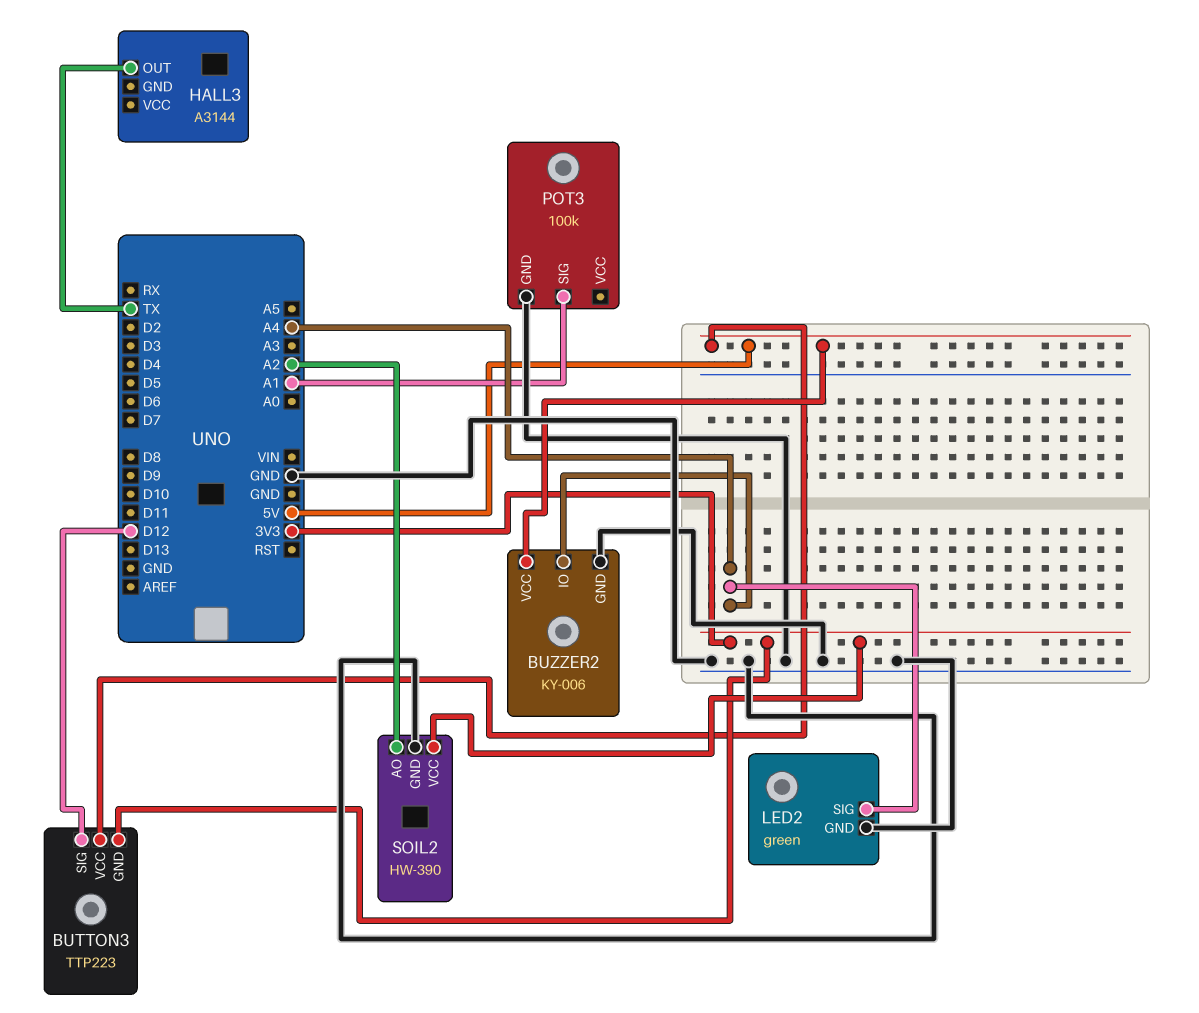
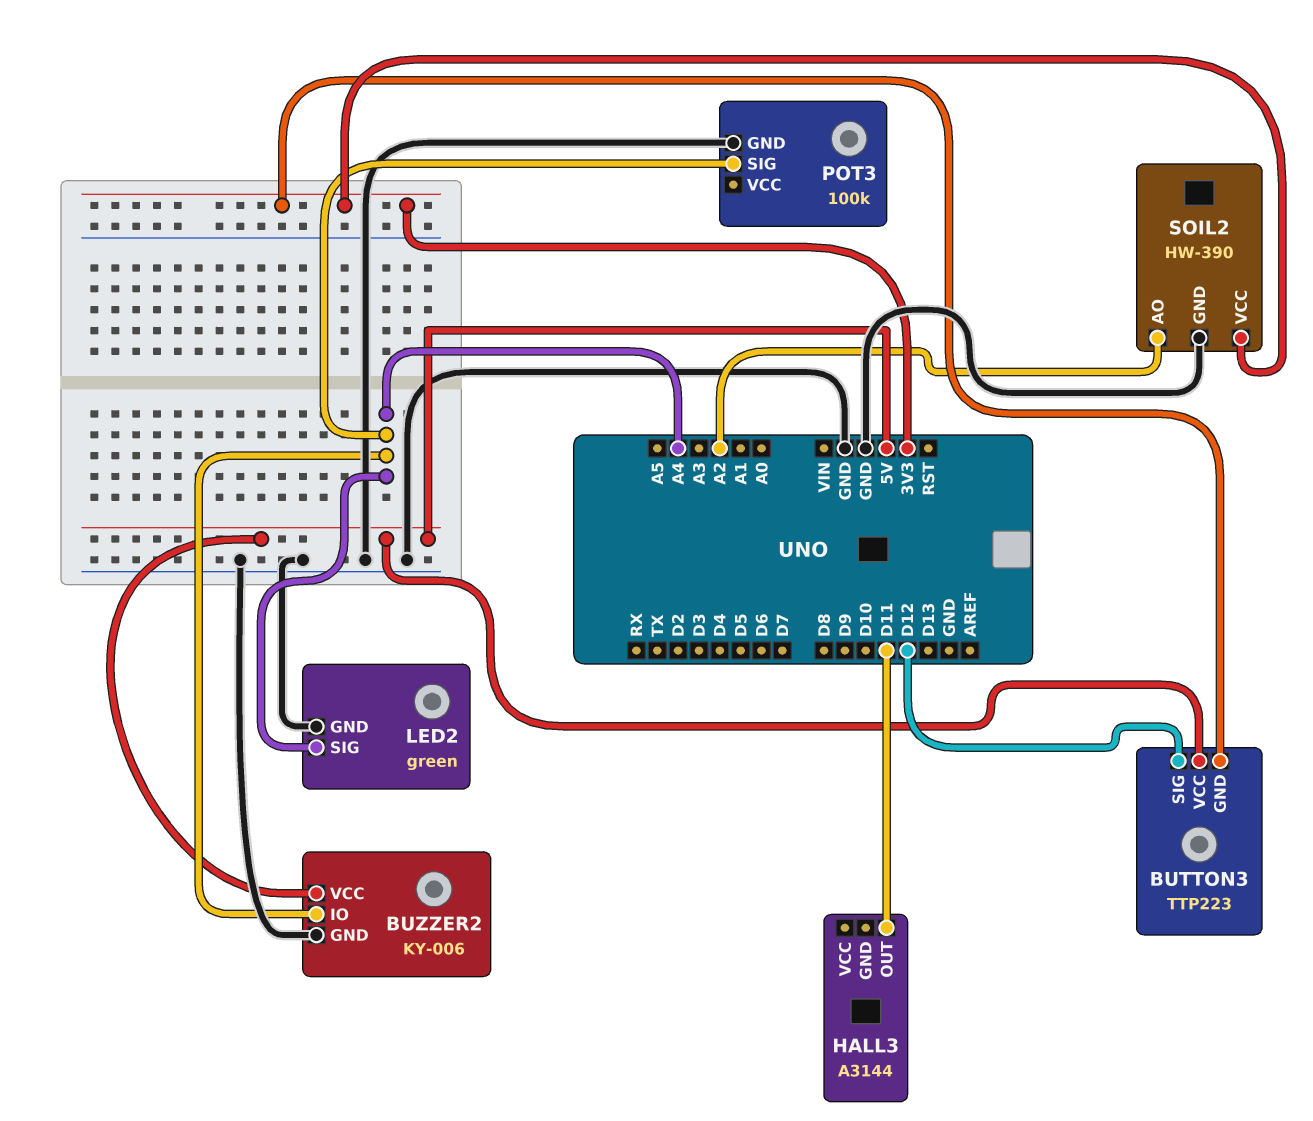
HALL3 pin OUT: TX -> D11
POT3 pin SIG: A1 -> A4

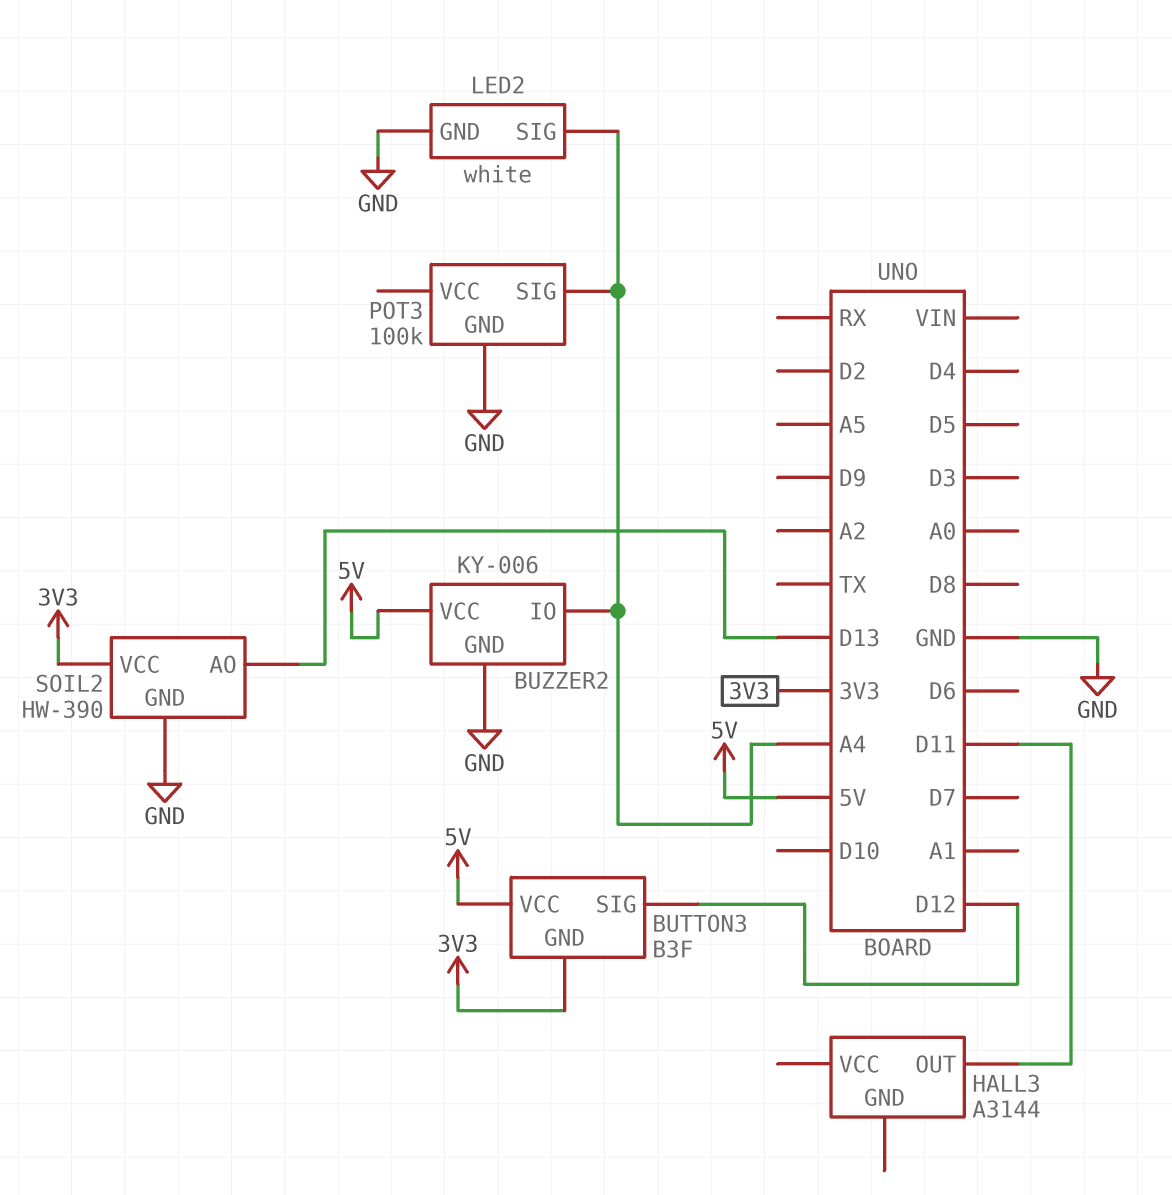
BUTTON3: TTP223 -> B3F
LED2: green -> white
SOIL2 pin AO: A2 -> D13

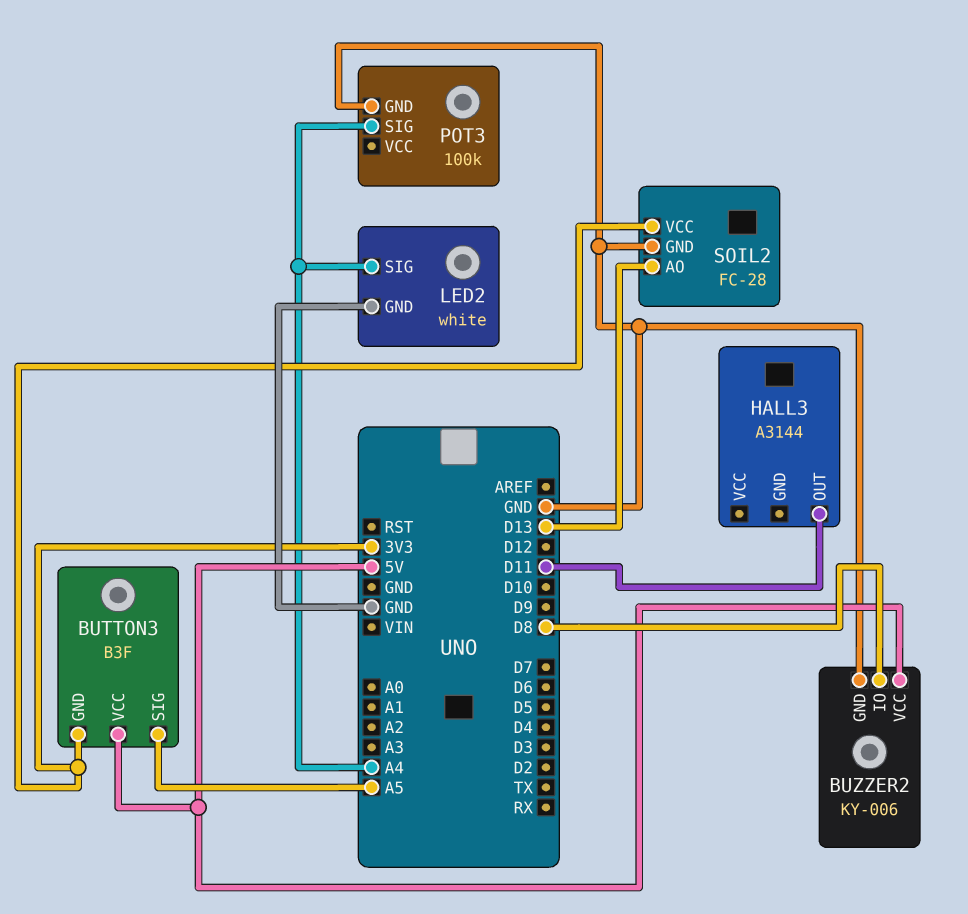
BUTTON3 pin SIG: D12 -> A5
BUZZER2 pin IO: A4 -> D8
SOIL2: HW-390 -> FC-28

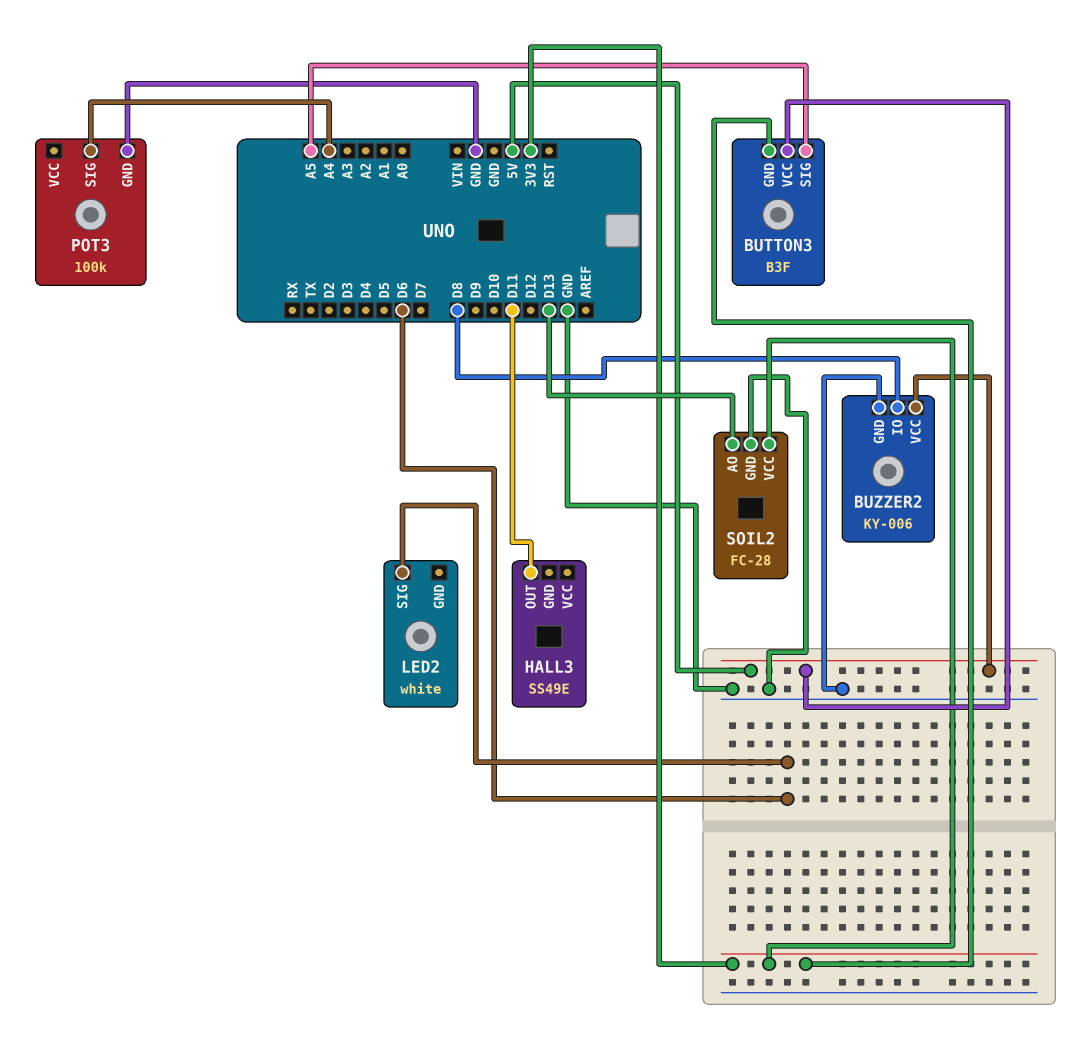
HALL3: A3144 -> SS49E
LED2 pin GND: GND -> none
LED2 pin SIG: A4 -> D6

